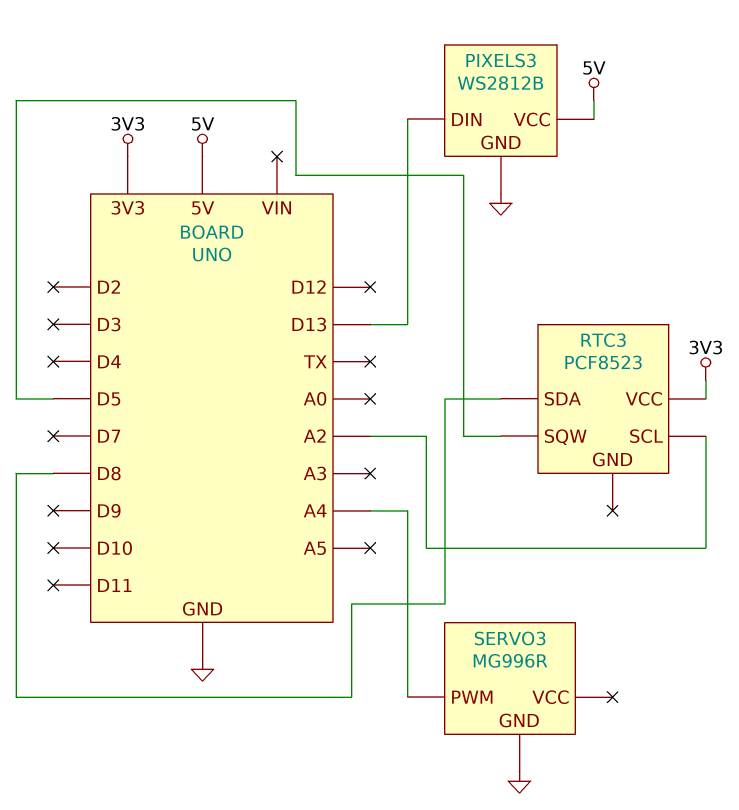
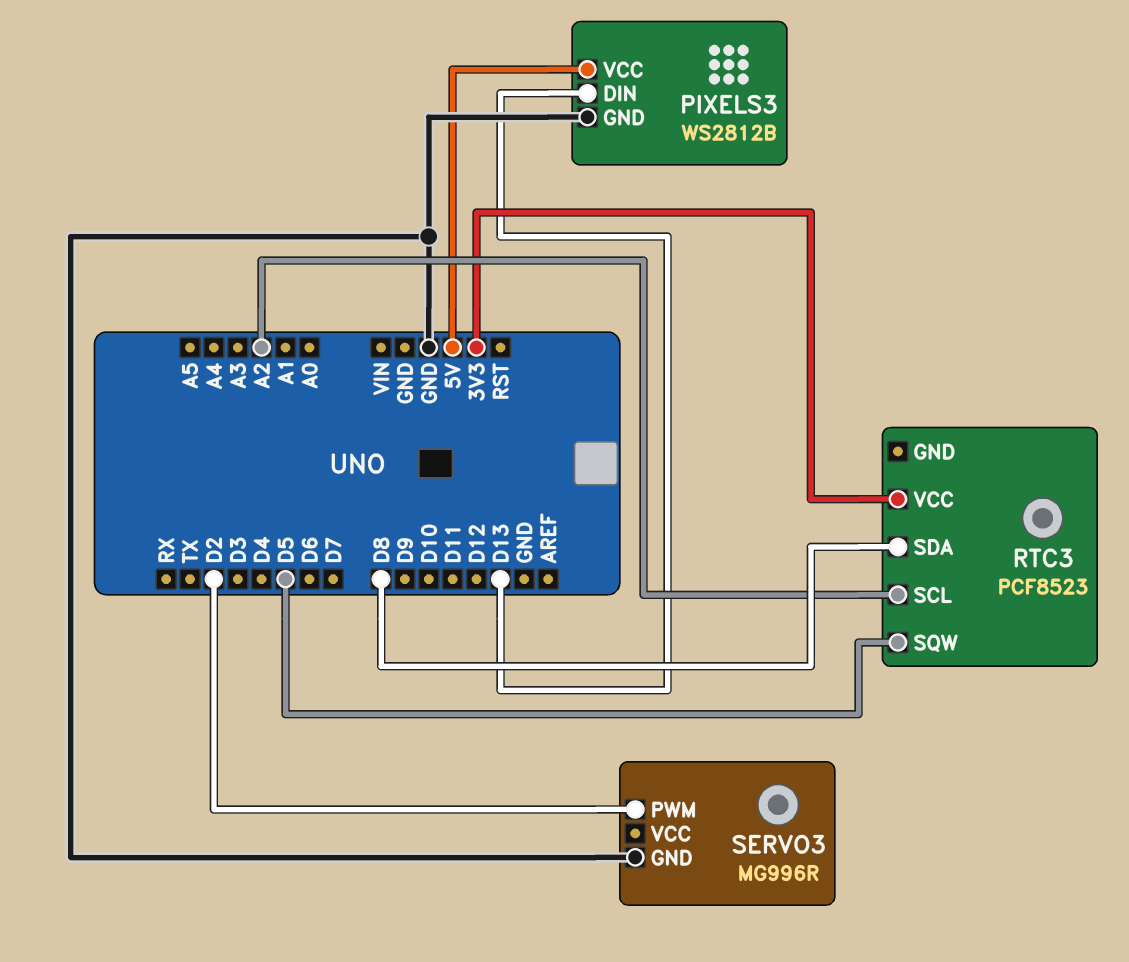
SERVO3 pin PWM: A4 -> D2

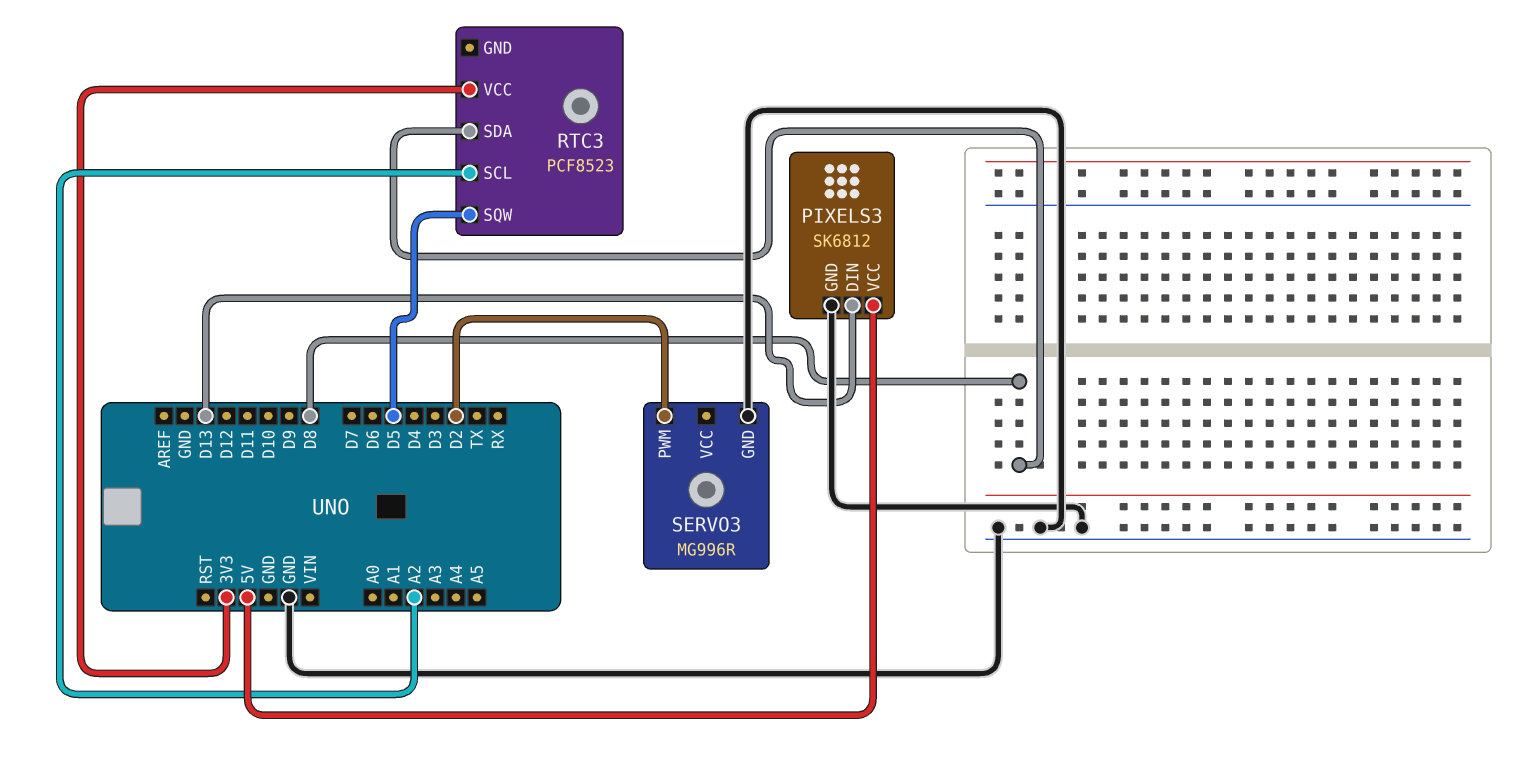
PIXELS3: WS2812B -> SK6812

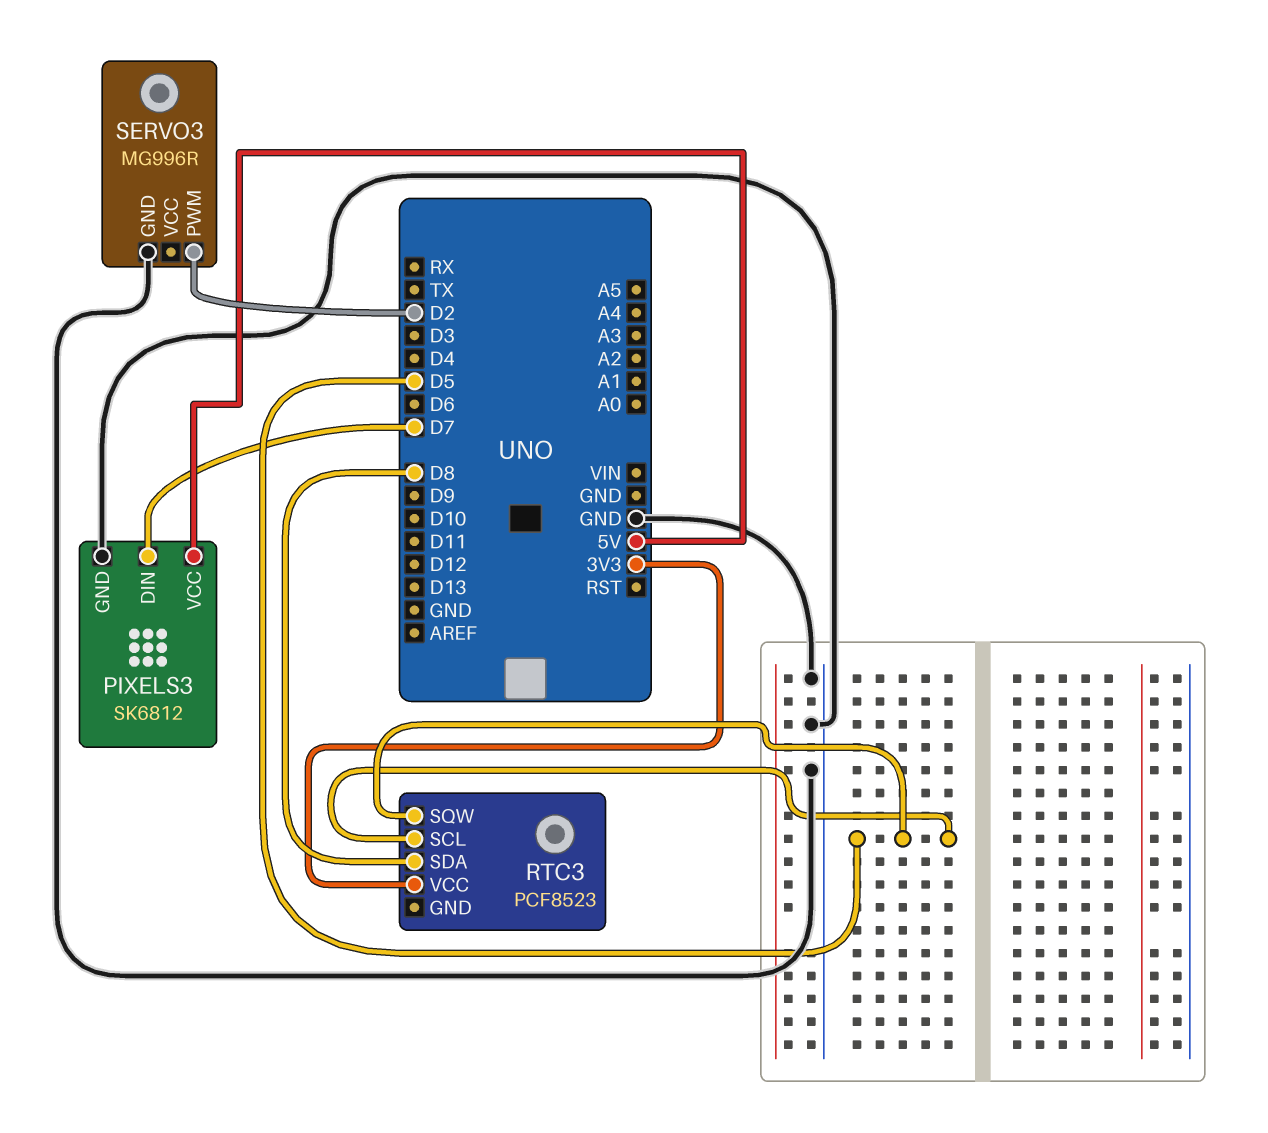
PIXELS3 pin DIN: D13 -> D7
RTC3 pin SCL: A2 -> D5

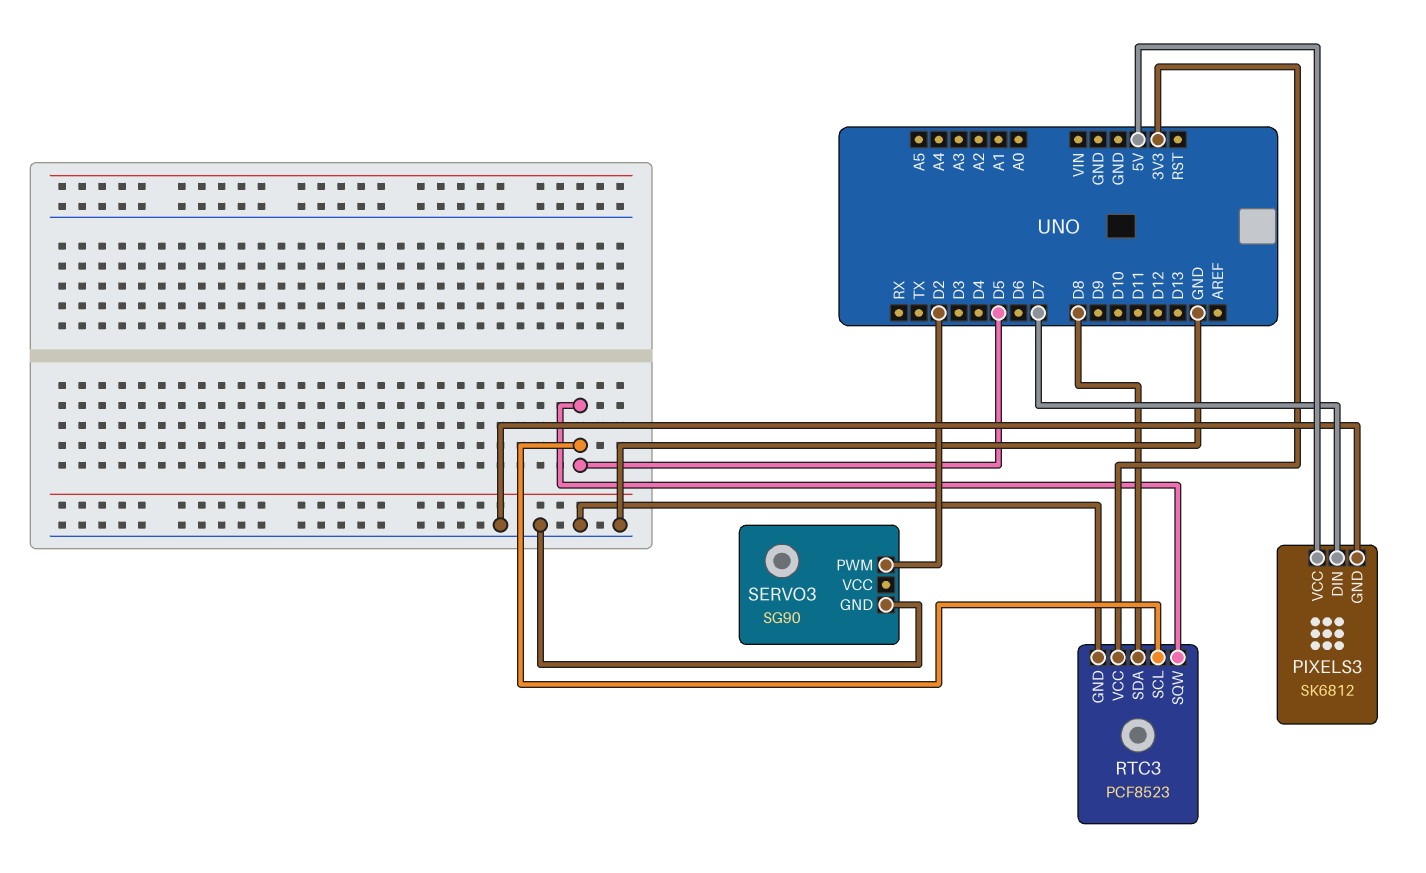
RTC3 pin GND: none -> GND
SERVO3: MG996R -> SG90

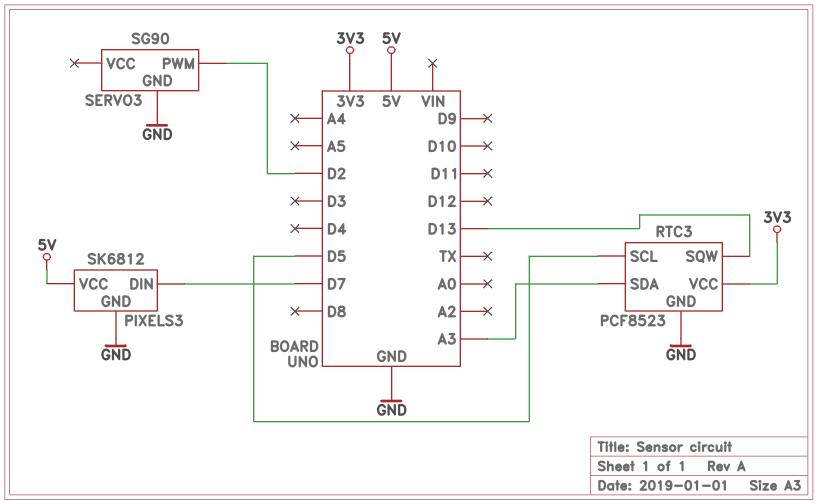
RTC3 pin SDA: D8 -> A3
RTC3 pin SQW: D5 -> D13

